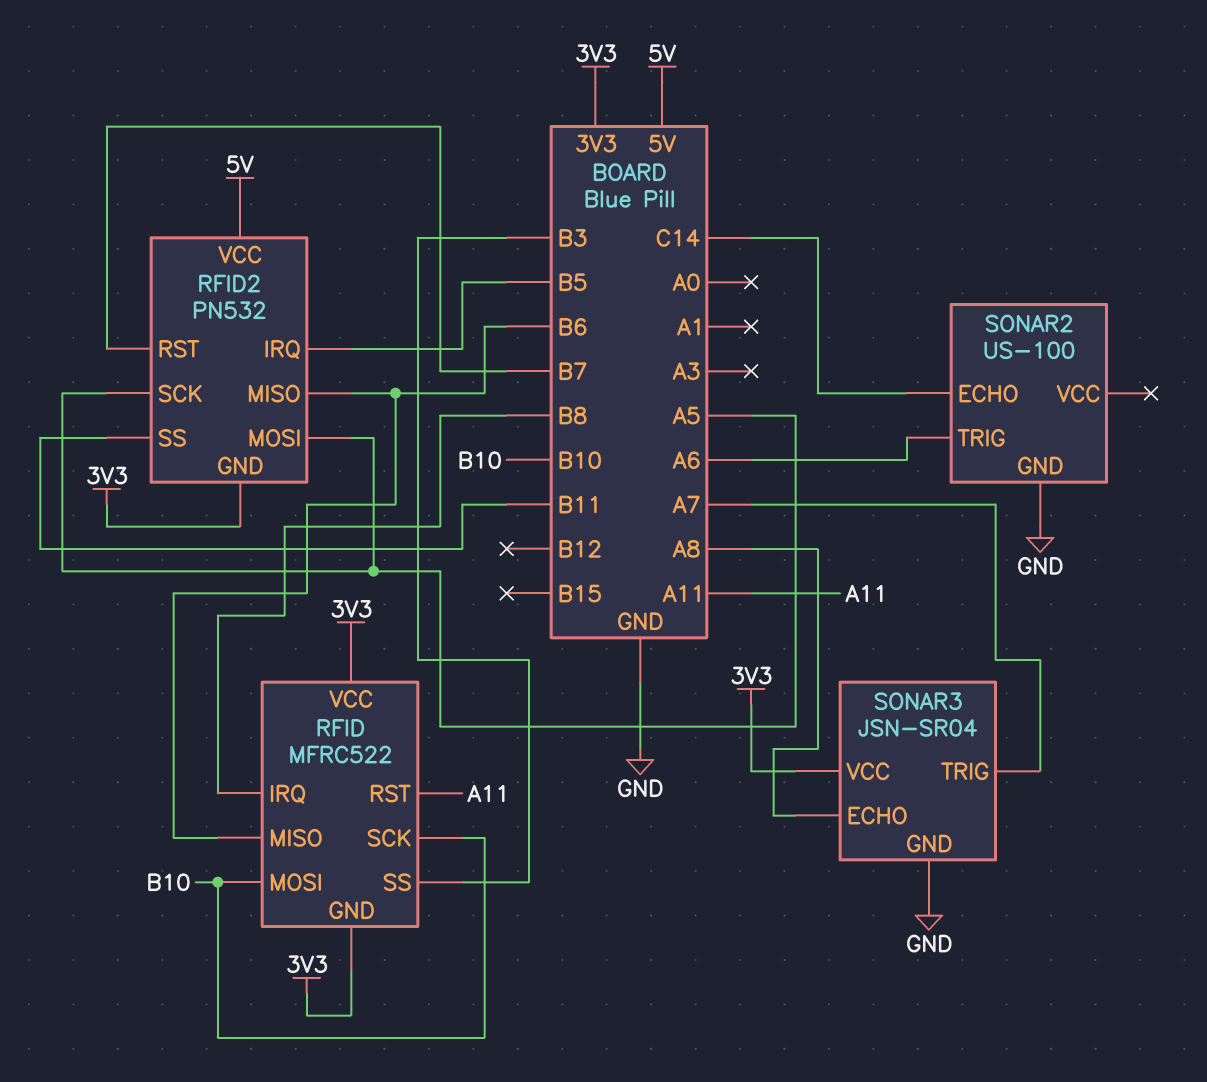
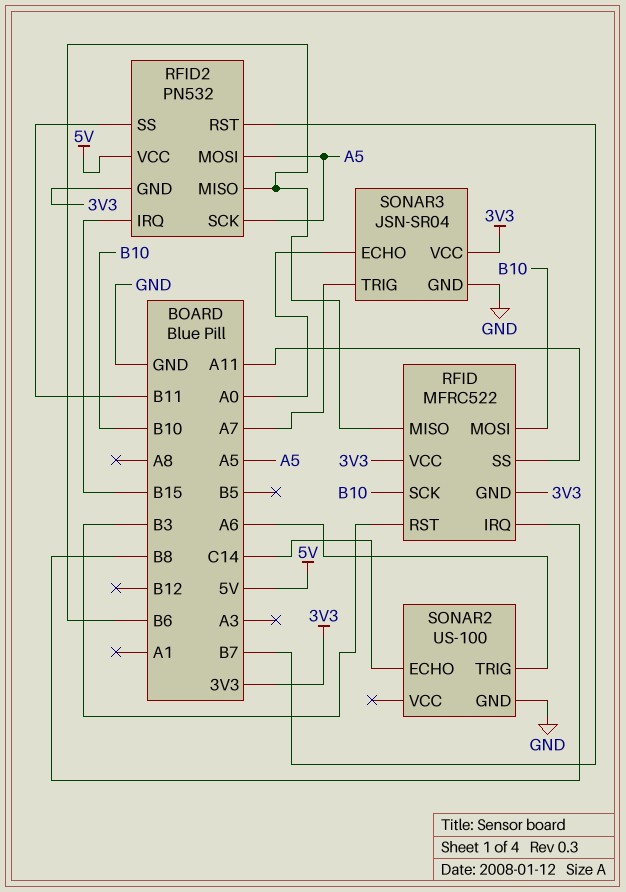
RFID pin RST: A11 -> B3
RFID pin SS: B3 -> A11
RFID2 pin IRQ: B5 -> B15
SONAR3 pin ECHO: A8 -> A0

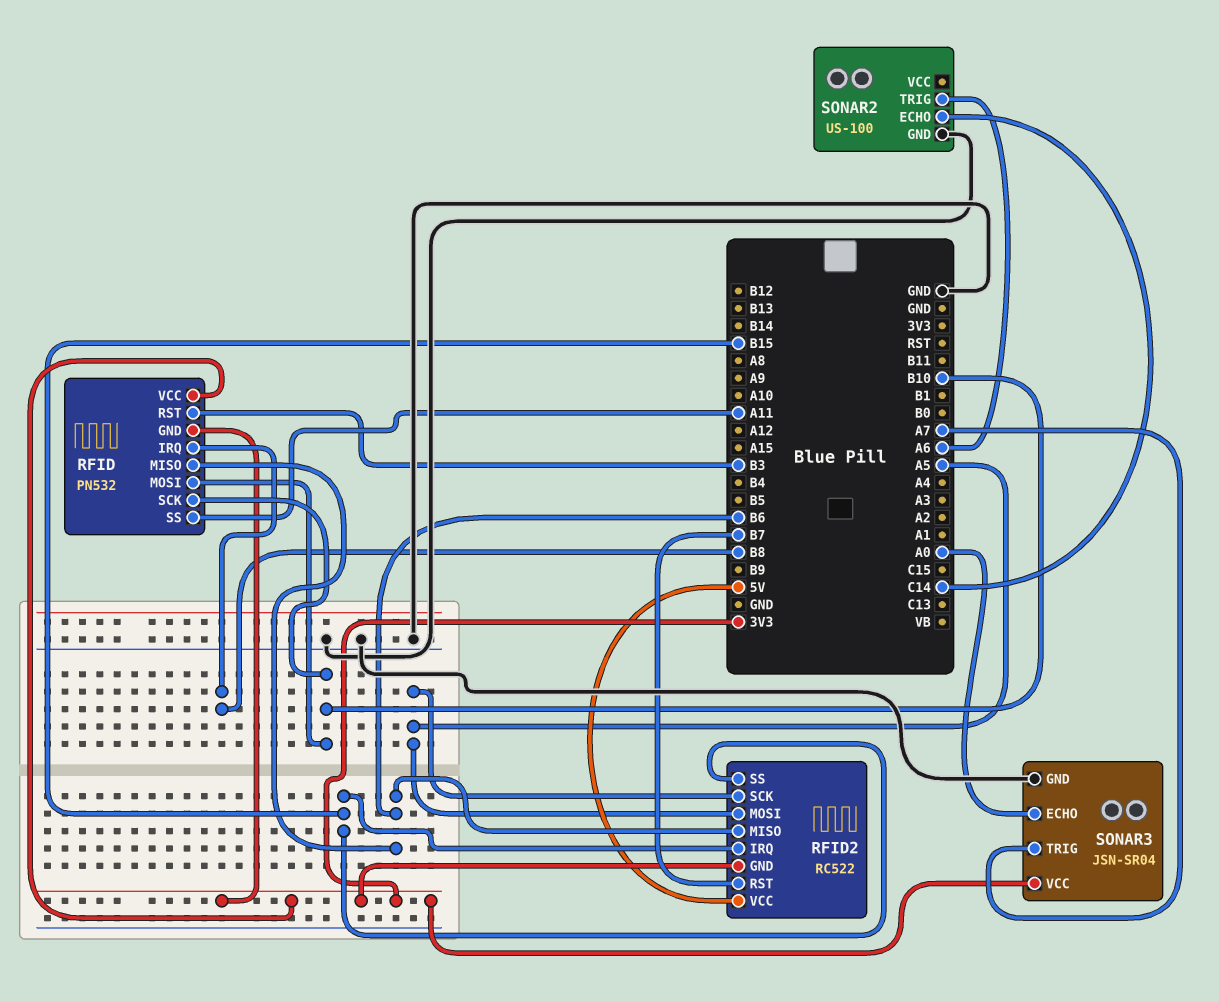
RFID: MFRC522 -> PN532
RFID2: PN532 -> RC522
RFID2 pin SS: B11 -> B15

